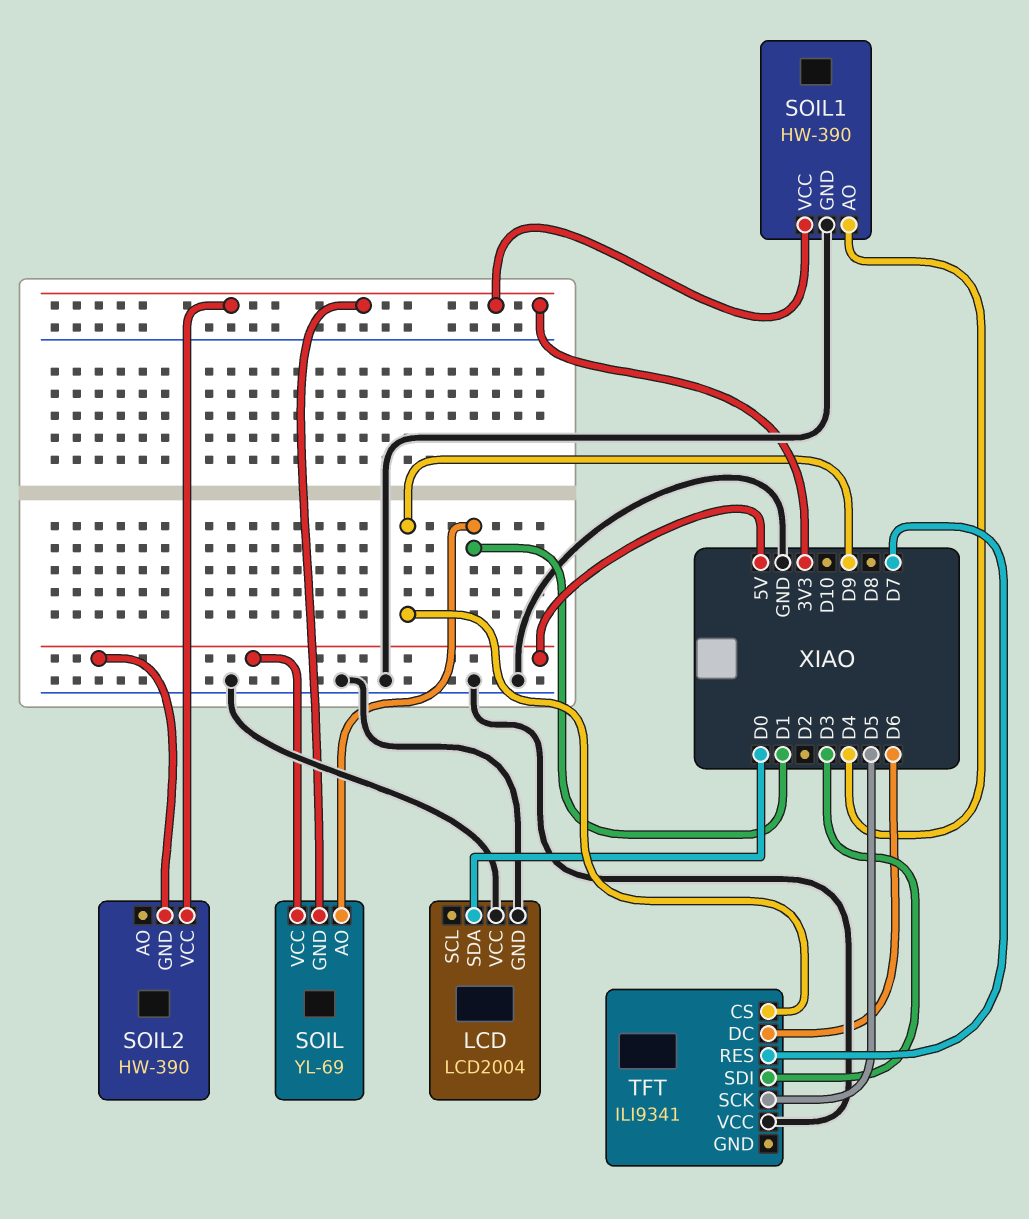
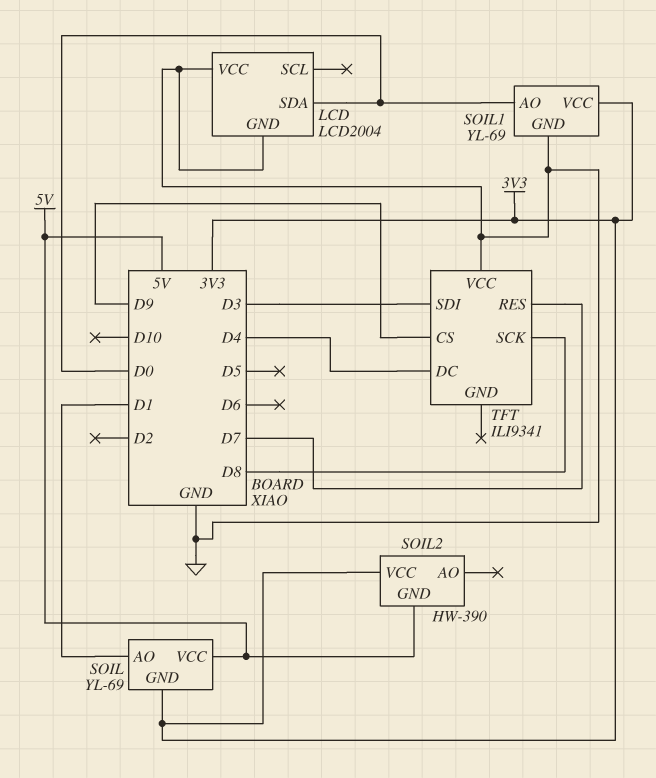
SOIL1: HW-390 -> YL-69
SOIL1 pin AO: D4 -> D0
TFT pin DC: D6 -> D4
TFT pin SCK: D5 -> D8

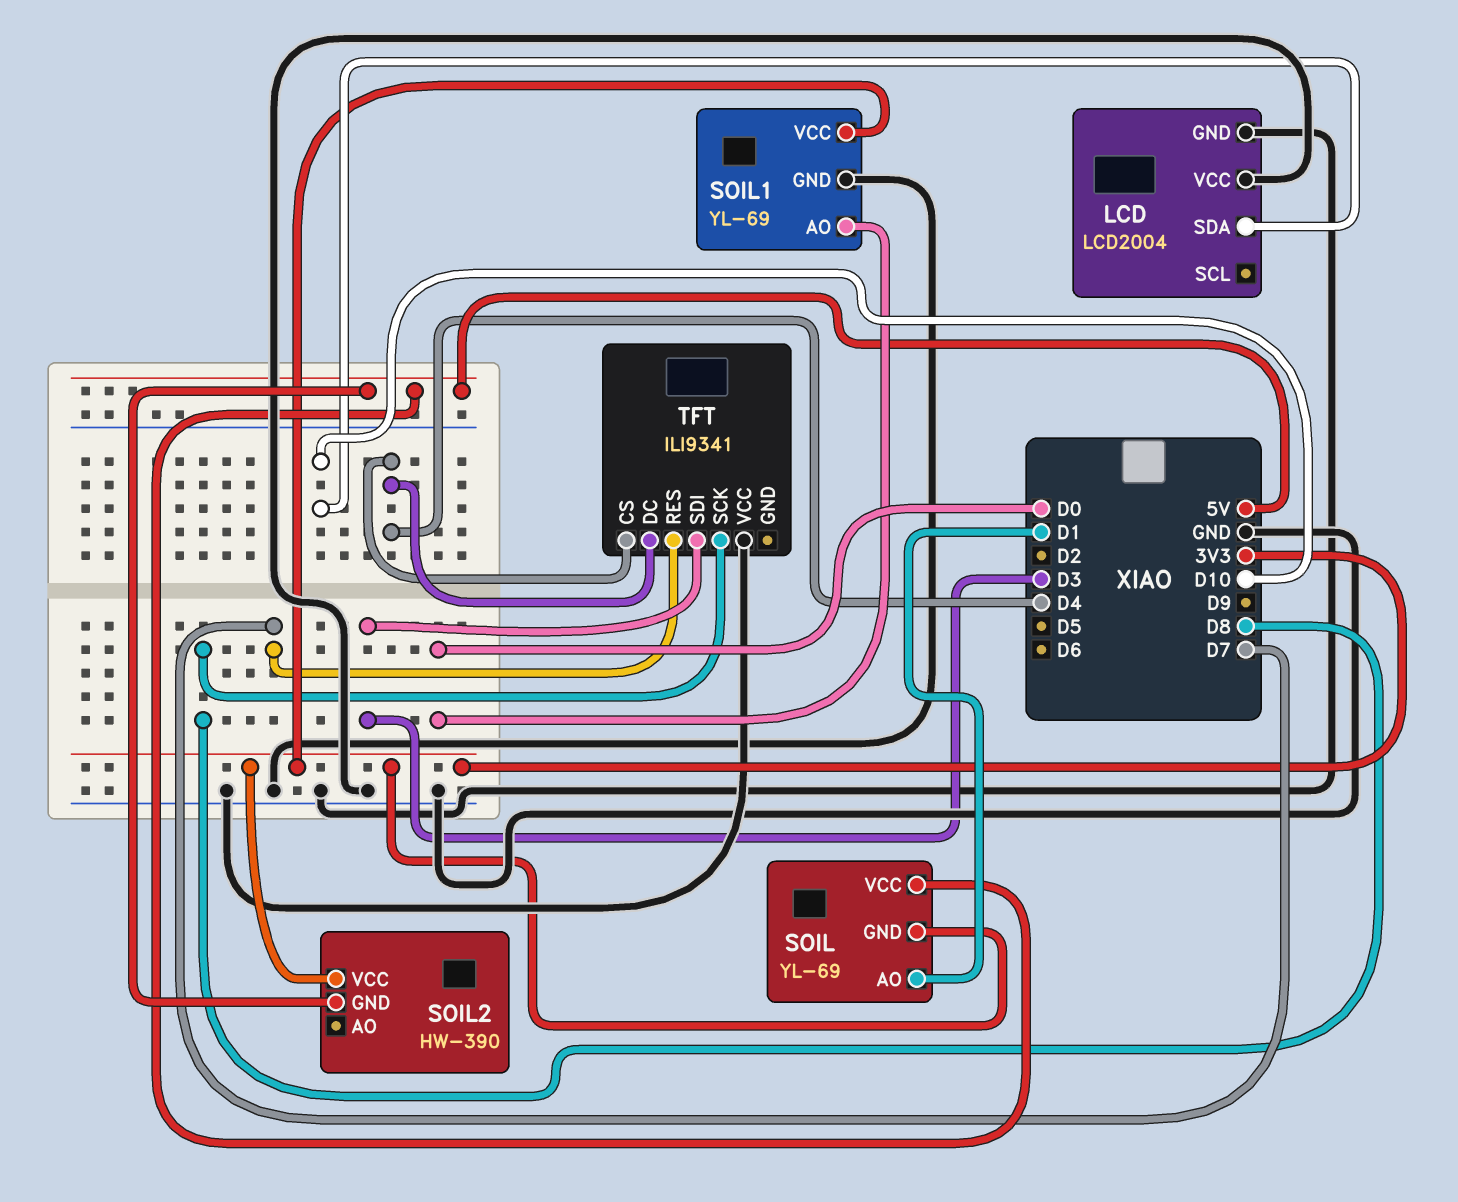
LCD pin SDA: D0 -> D10
TFT pin CS: D9 -> D4

